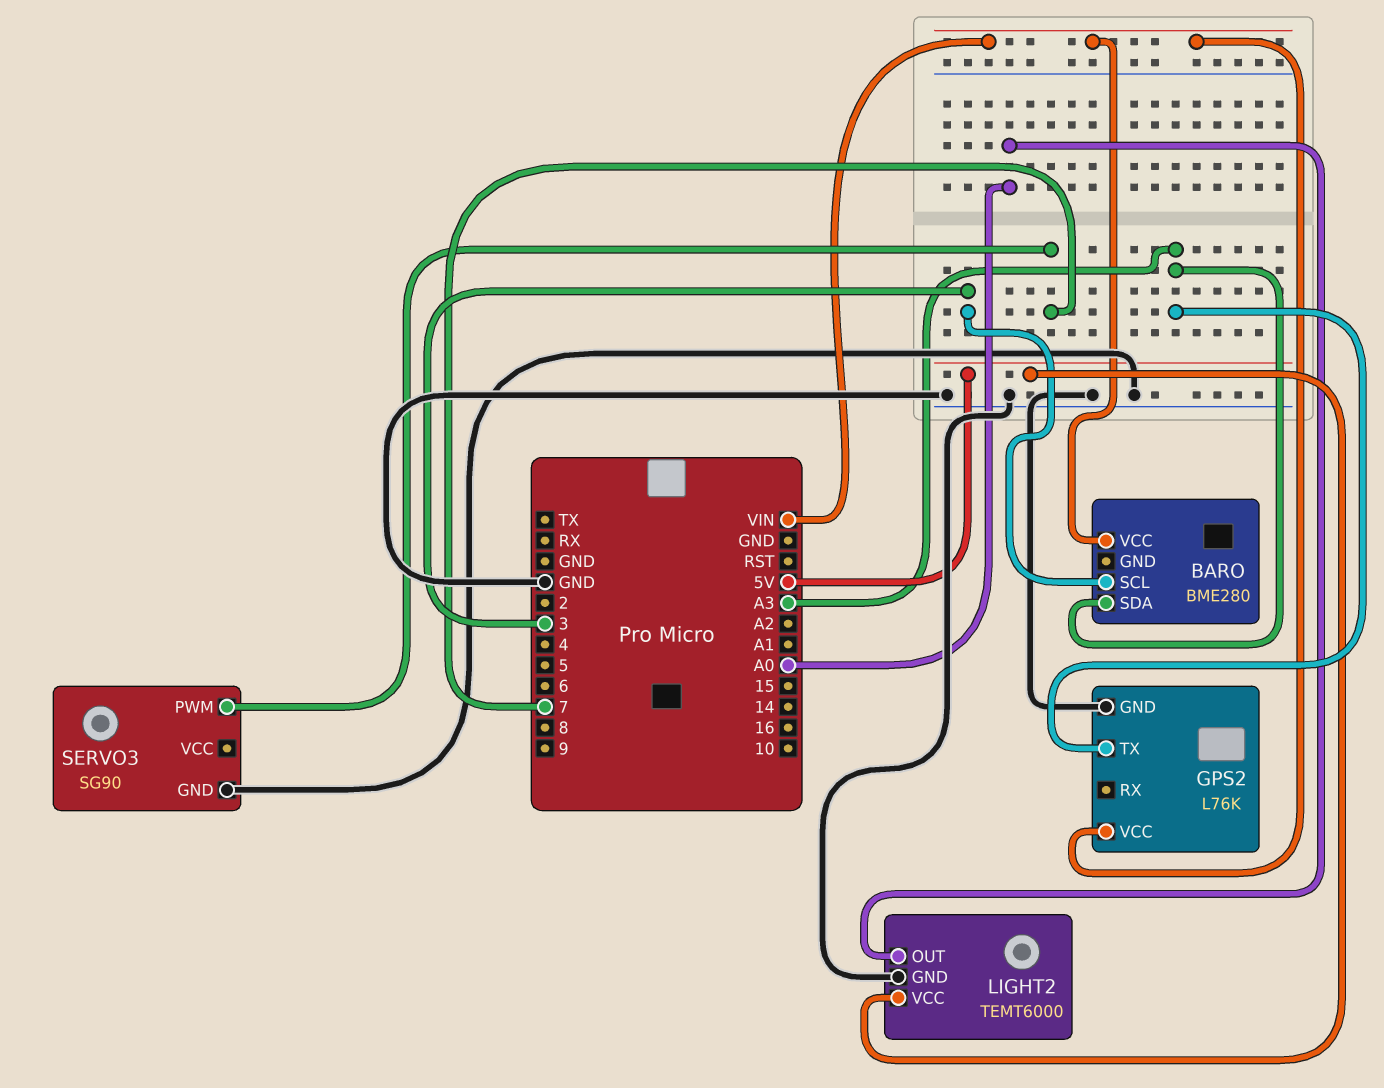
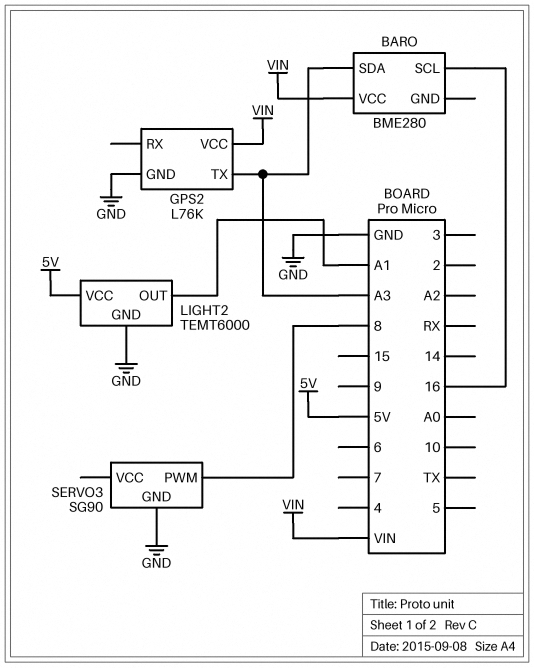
BARO pin SCL: 3 -> 16
LIGHT2 pin OUT: A0 -> A1
SERVO3 pin PWM: 7 -> 8

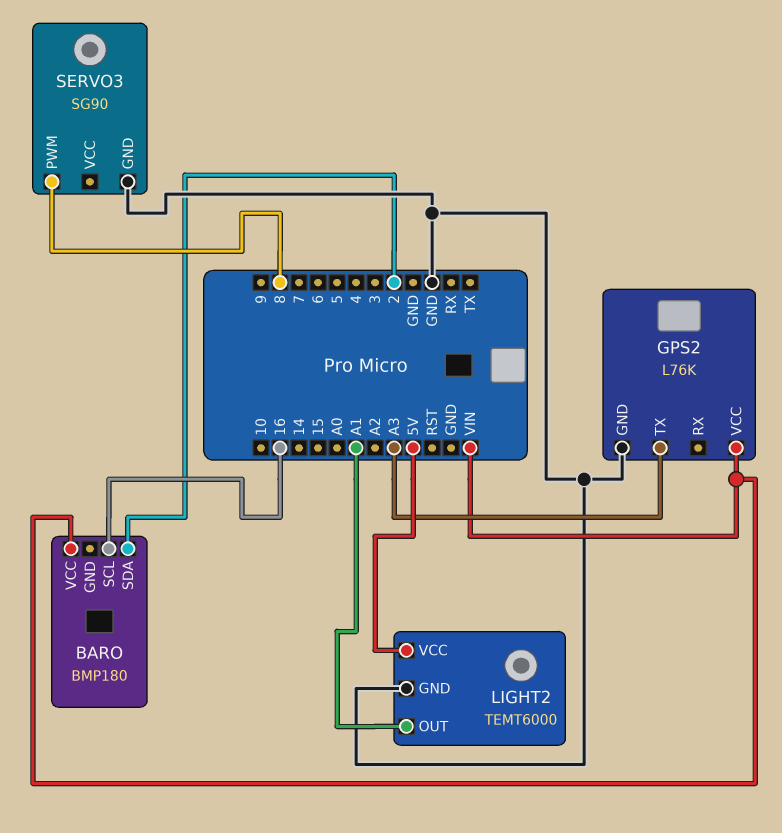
BARO: BME280 -> BMP180
BARO pin SDA: A3 -> 2

